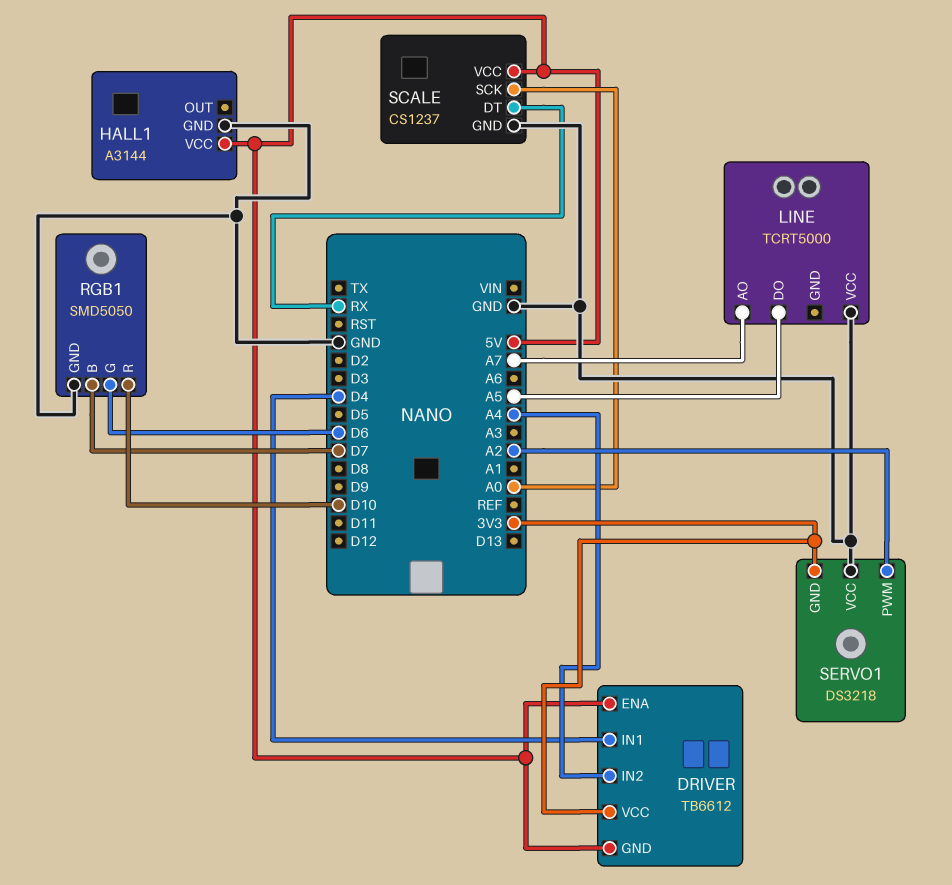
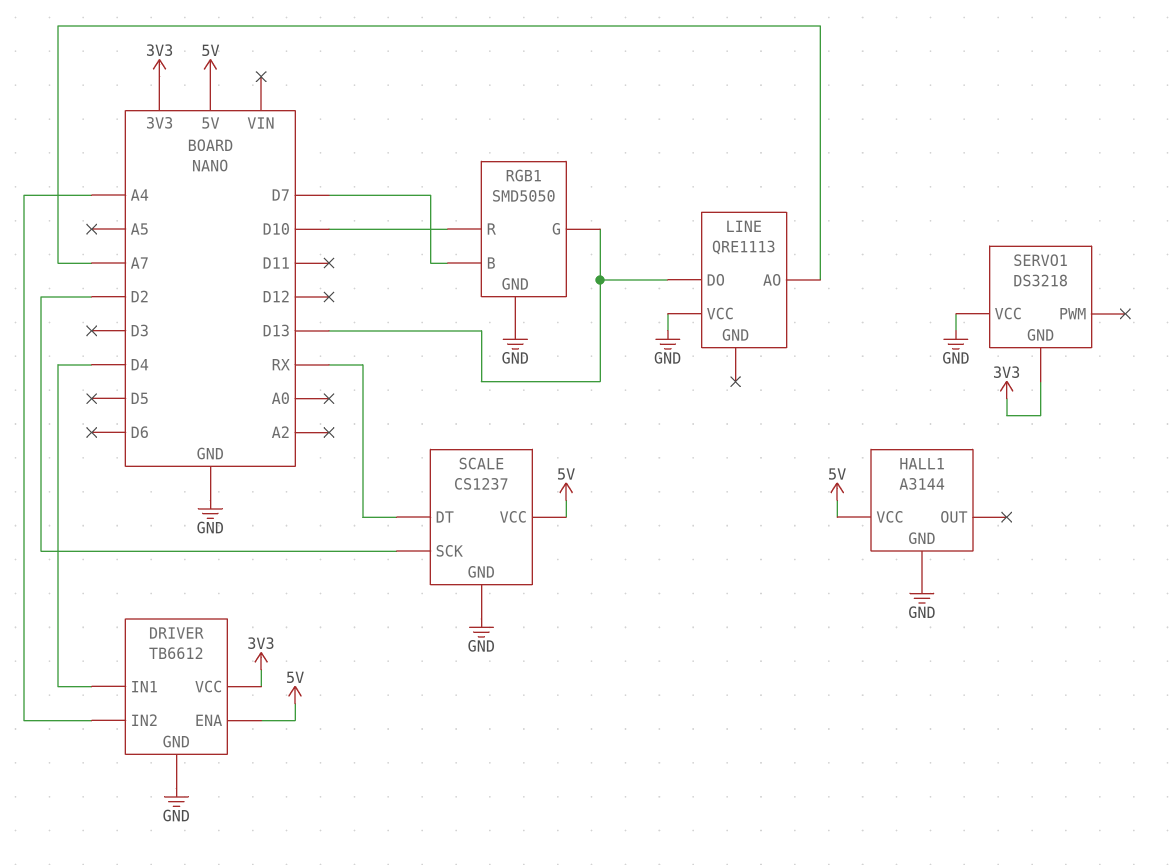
DRIVER pin GND: 5V -> GND
LINE: TCRT5000 -> QRE1113
LINE pin DO: A5 -> D13
RGB1 pin G: D6 -> D13
SCALE pin SCK: A0 -> D2
SERVO1 pin PWM: A2 -> none

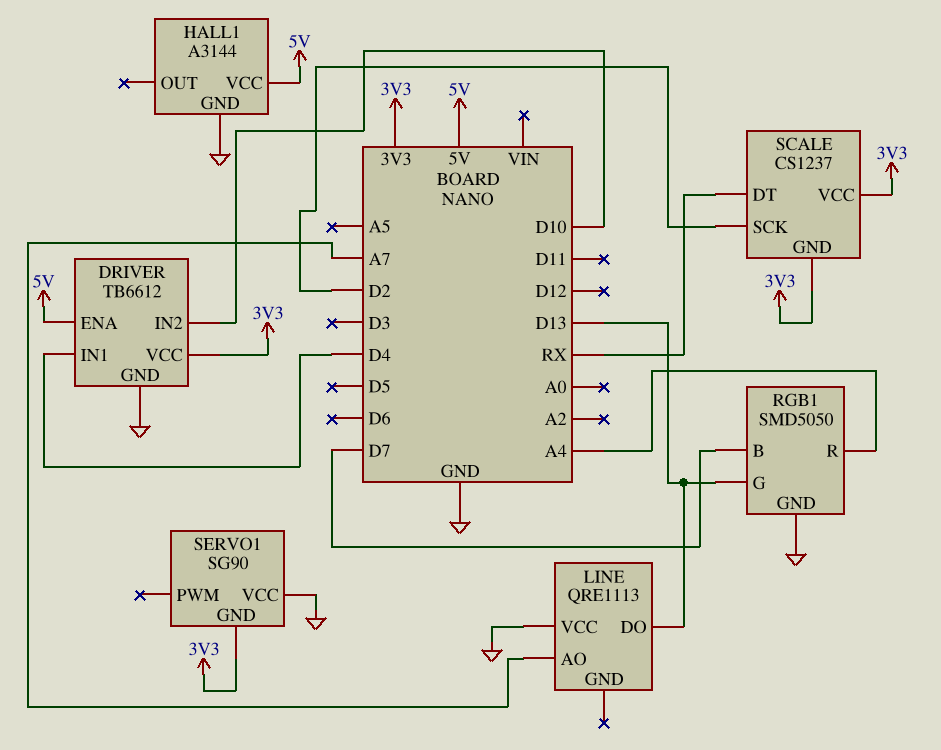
DRIVER pin IN2: A4 -> D10
RGB1 pin R: D10 -> A4
SCALE pin GND: GND -> 3V3
SCALE pin VCC: 5V -> 3V3
SERVO1: DS3218 -> SG90

